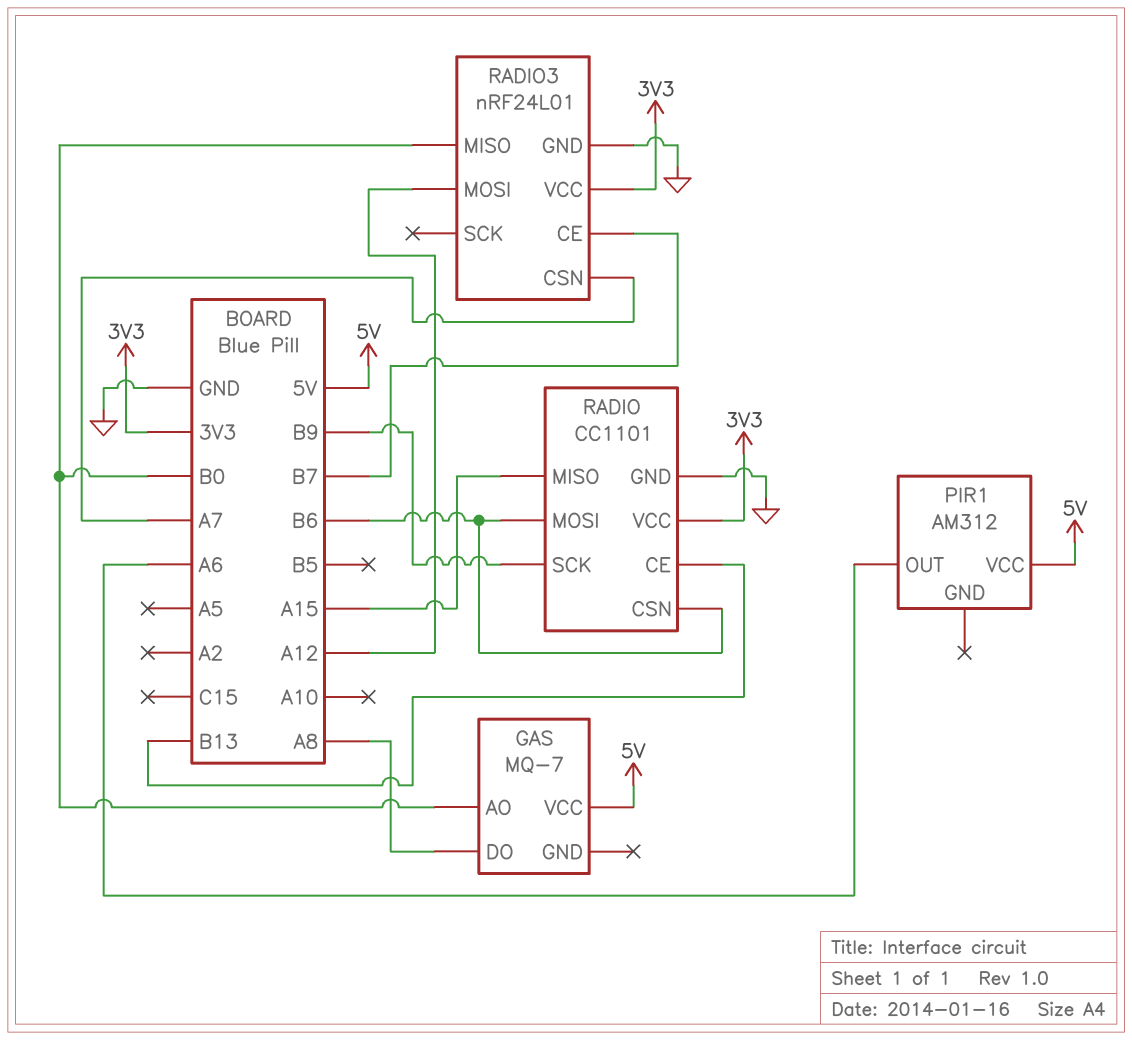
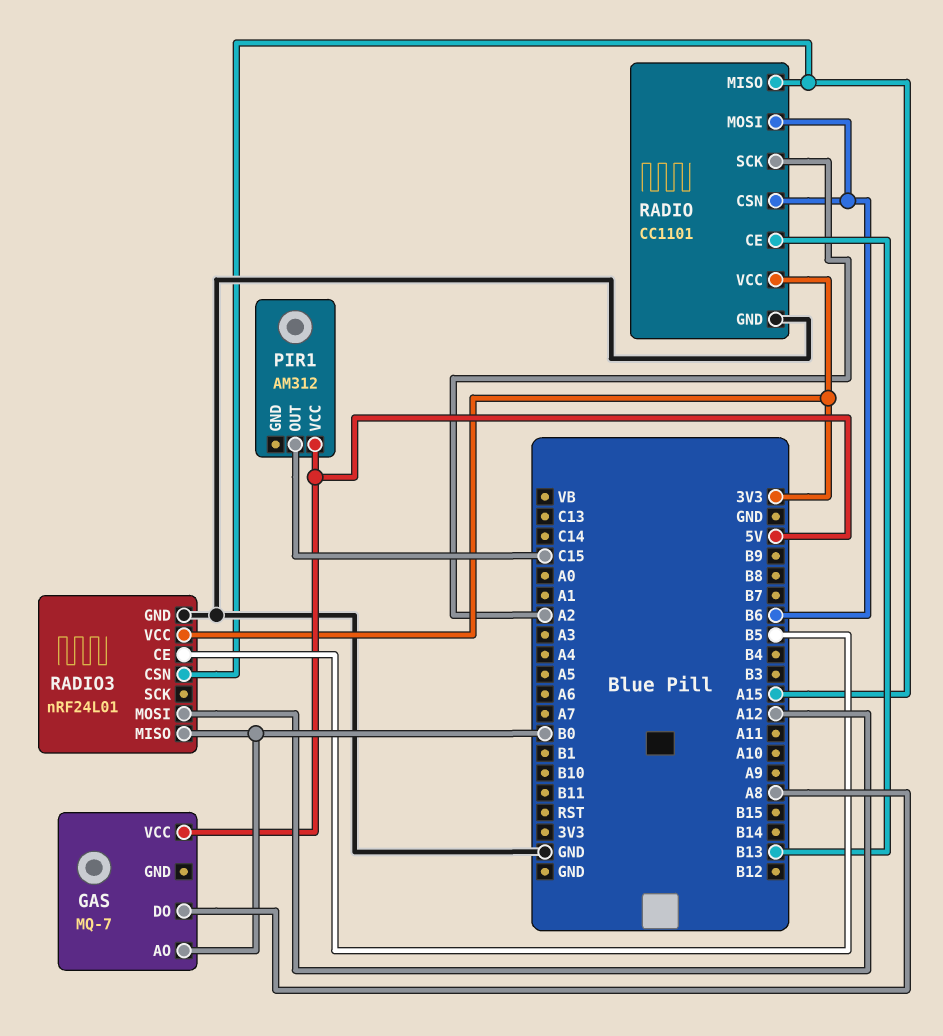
PIR1 pin OUT: A6 -> C15
RADIO pin SCK: B9 -> A2
RADIO3 pin CE: B7 -> B5
RADIO3 pin CSN: A7 -> A15

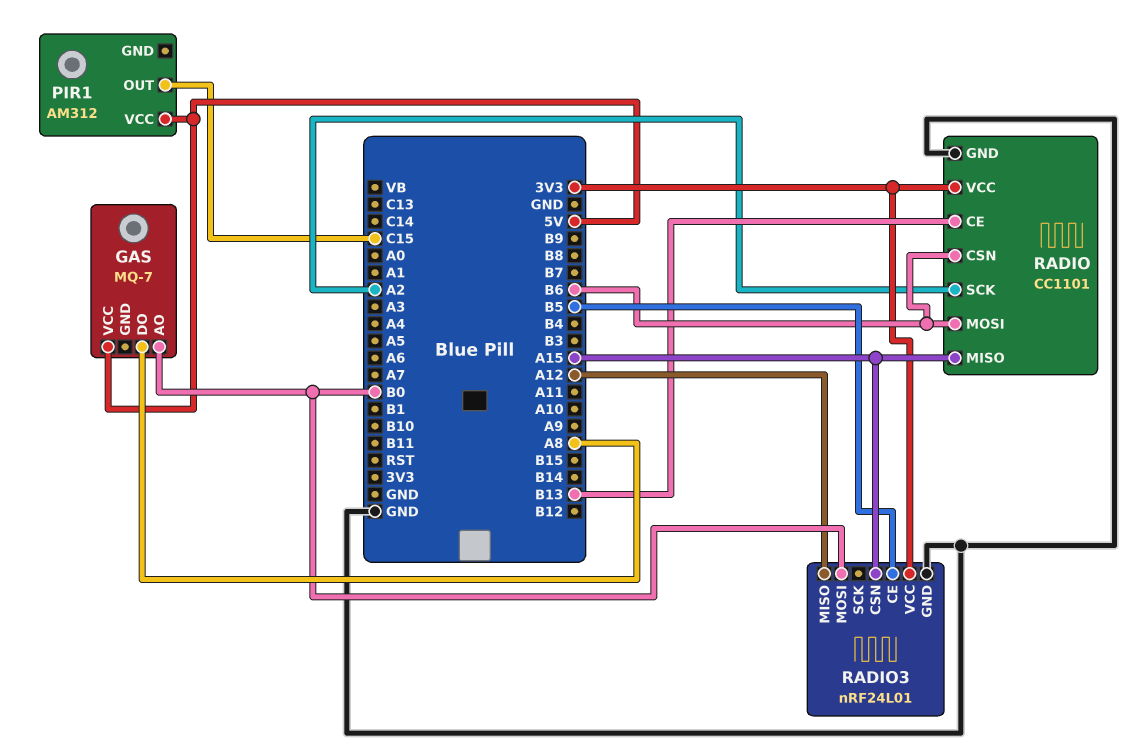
RADIO3 pin MISO: B0 -> A12
RADIO3 pin MOSI: A12 -> B0

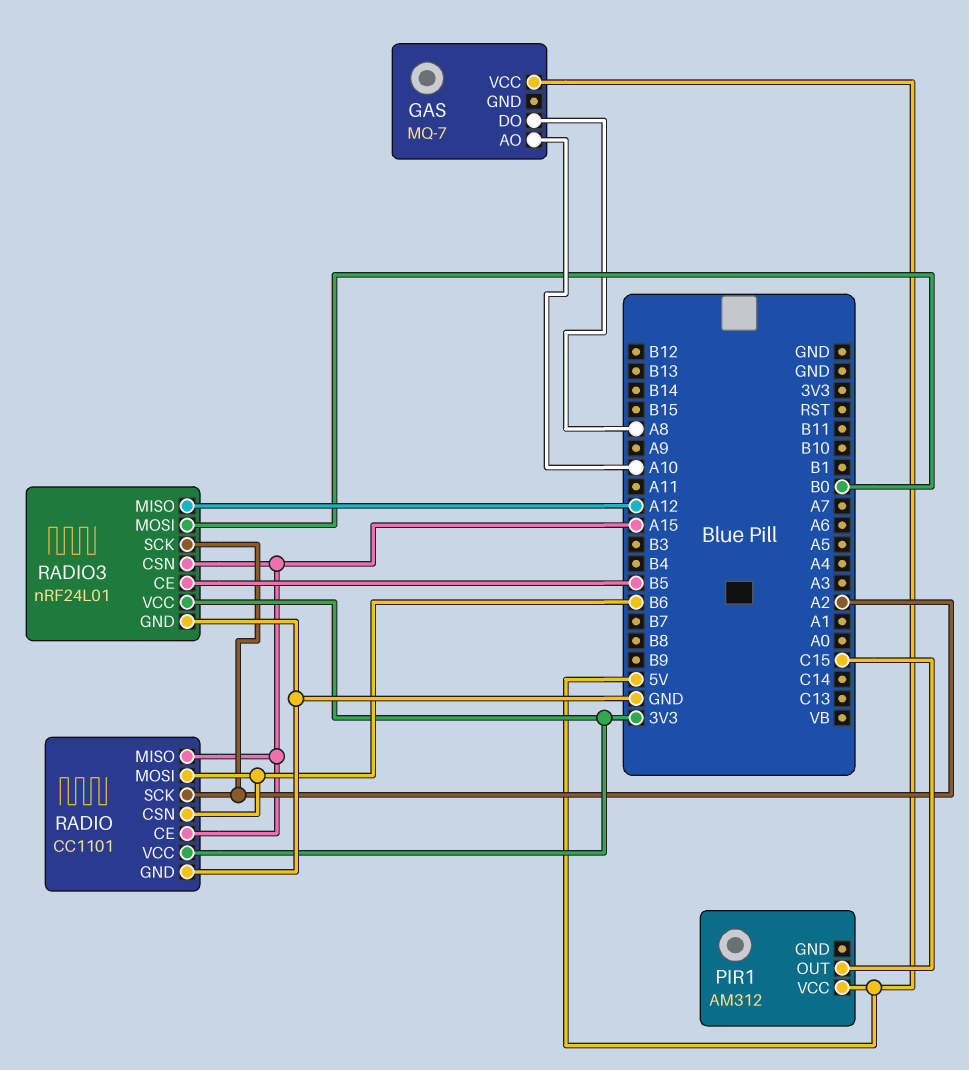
GAS pin AO: B0 -> A10
RADIO pin CE: B13 -> A15
RADIO3 pin SCK: none -> A2

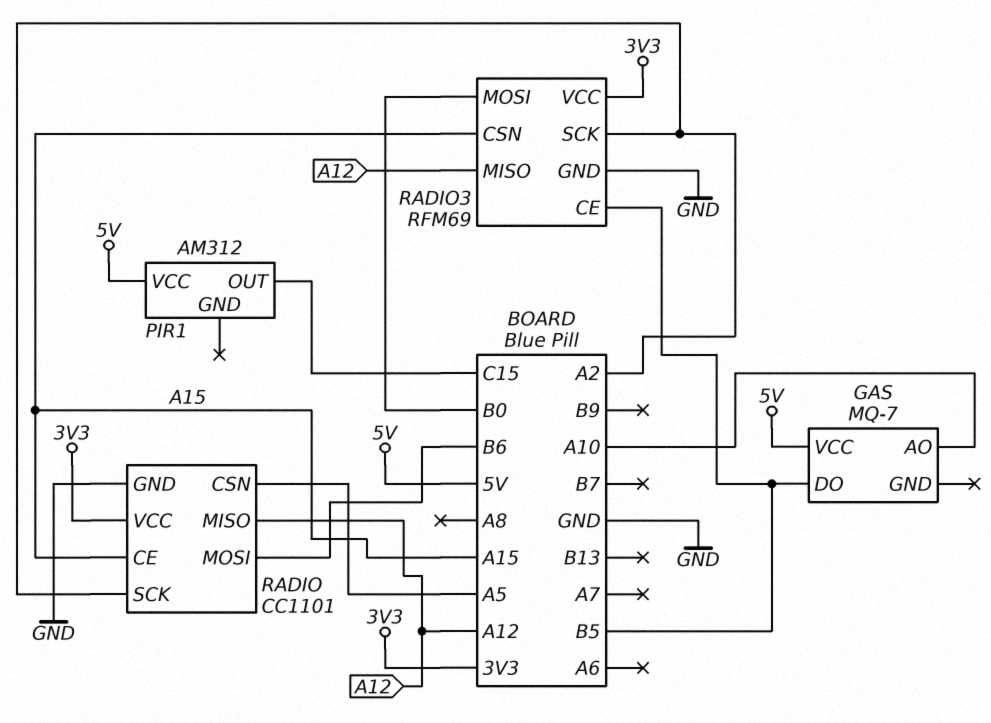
GAS pin DO: A8 -> B5
RADIO pin CSN: B6 -> A5
RADIO pin MISO: A15 -> A12
RADIO3: nRF24L01 -> RFM69

